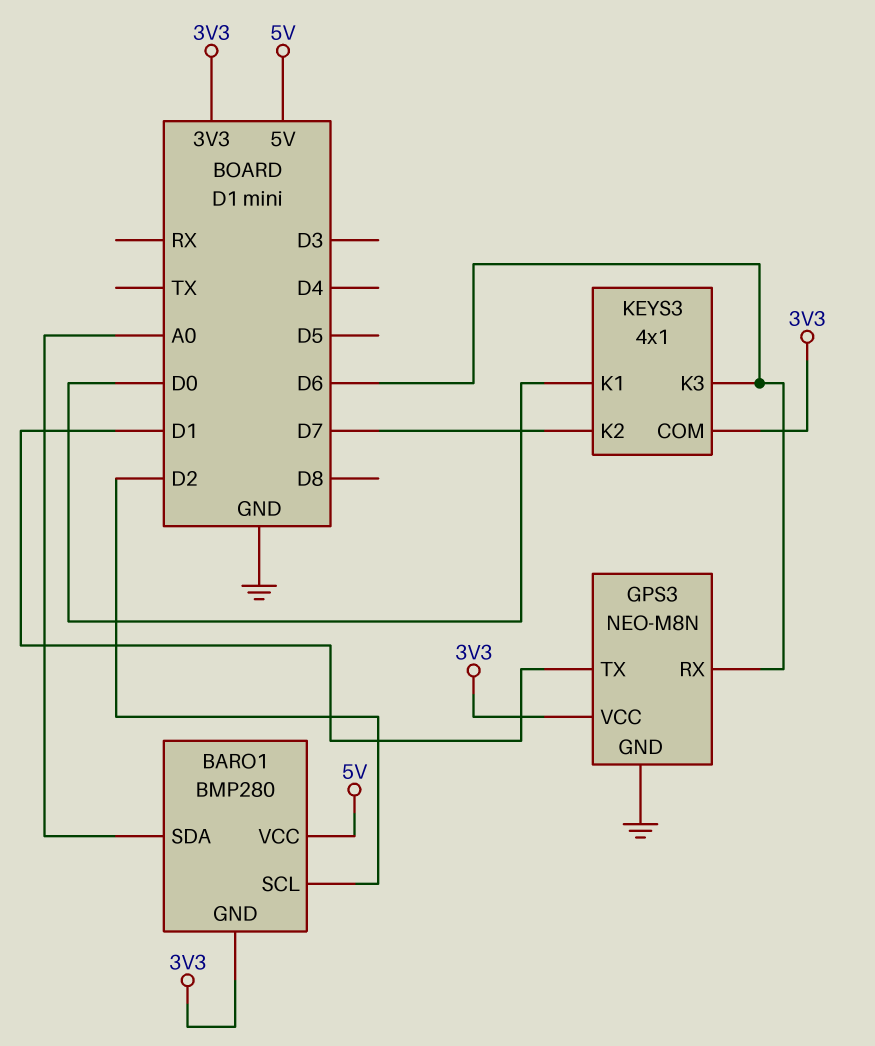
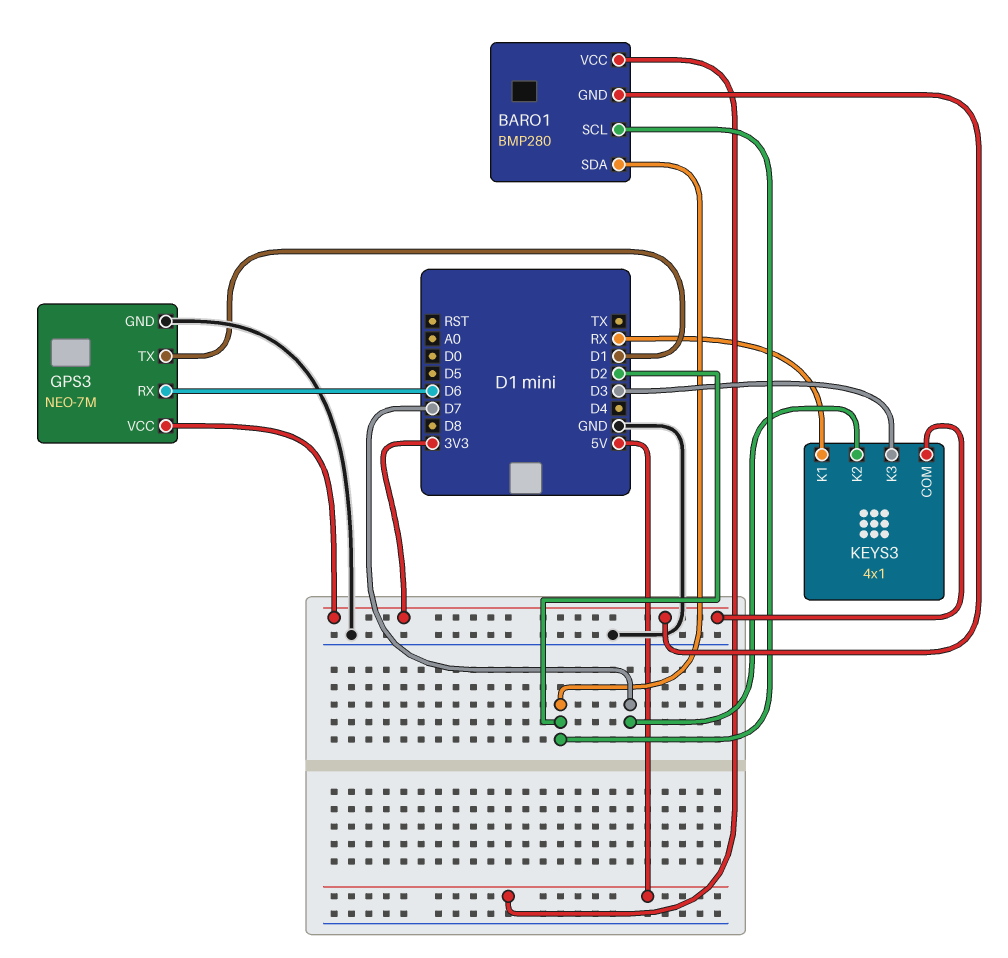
BARO1 pin SDA: A0 -> D2
GPS3: NEO-M8N -> NEO-7M
KEYS3 pin K1: D0 -> RX
KEYS3 pin K3: D6 -> D3

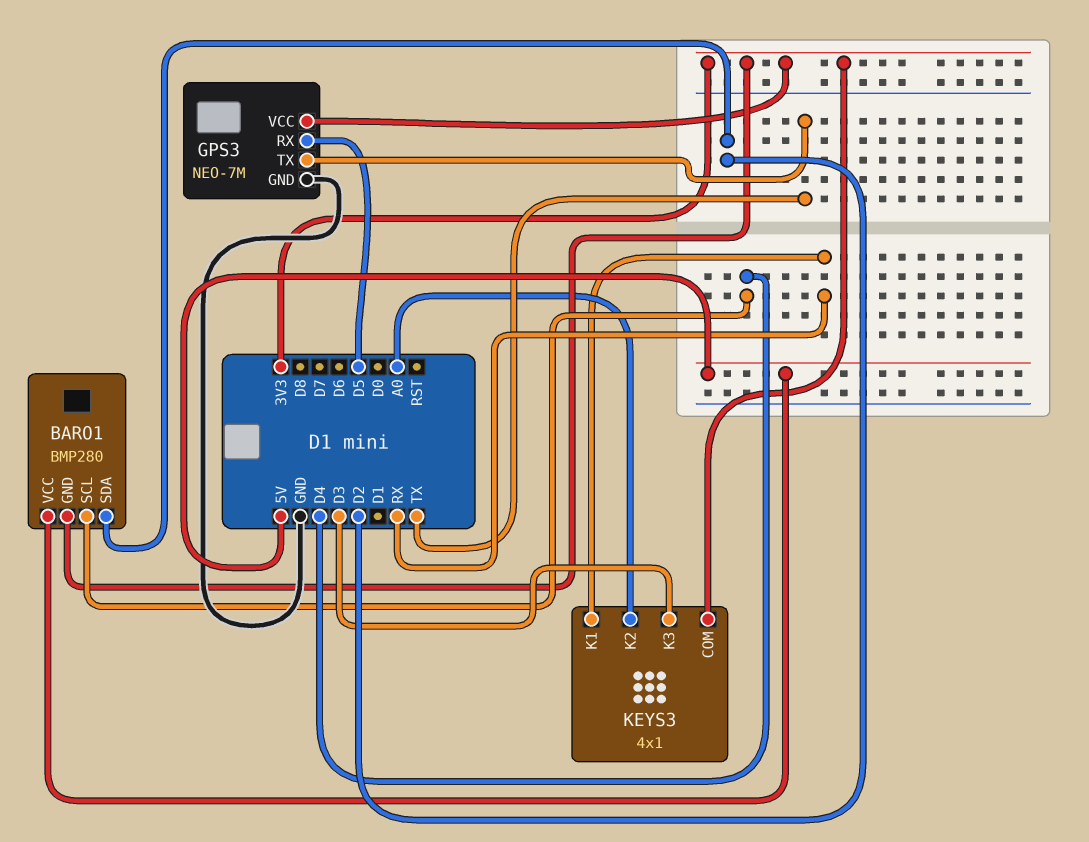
BARO1 pin SCL: D2 -> D4
GPS3 pin RX: D6 -> D5
GPS3 pin TX: D1 -> TX
KEYS3 pin K2: D7 -> A0

